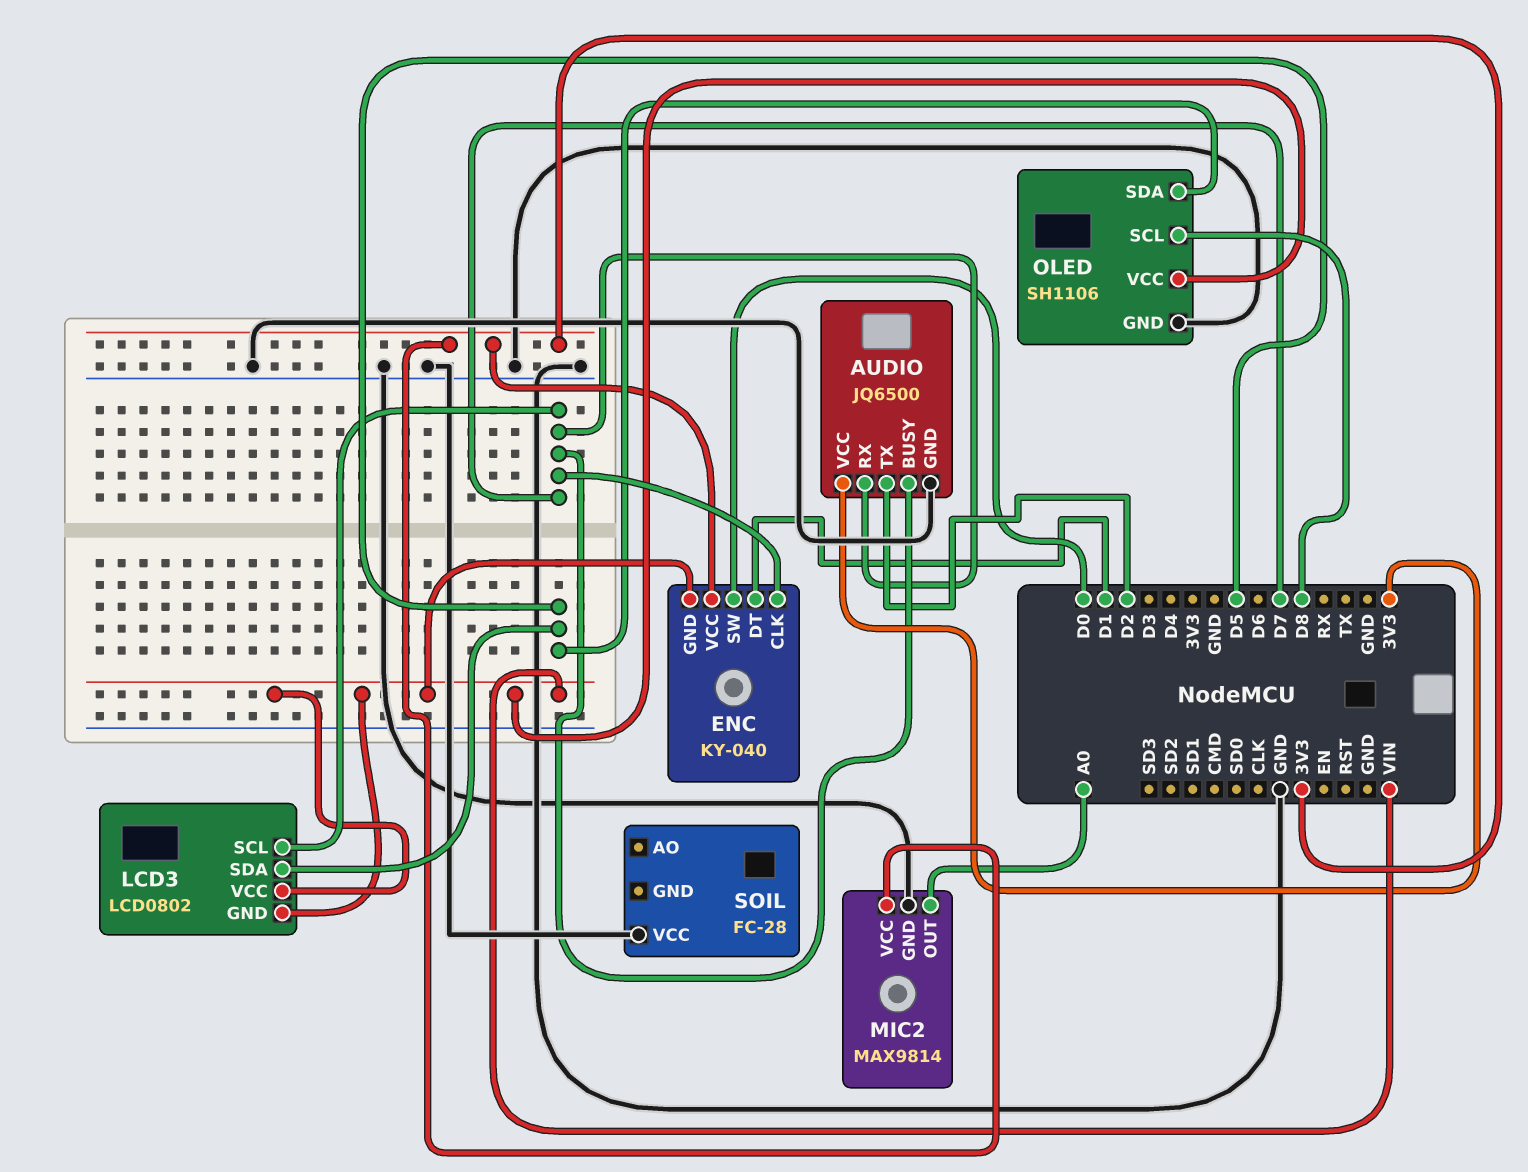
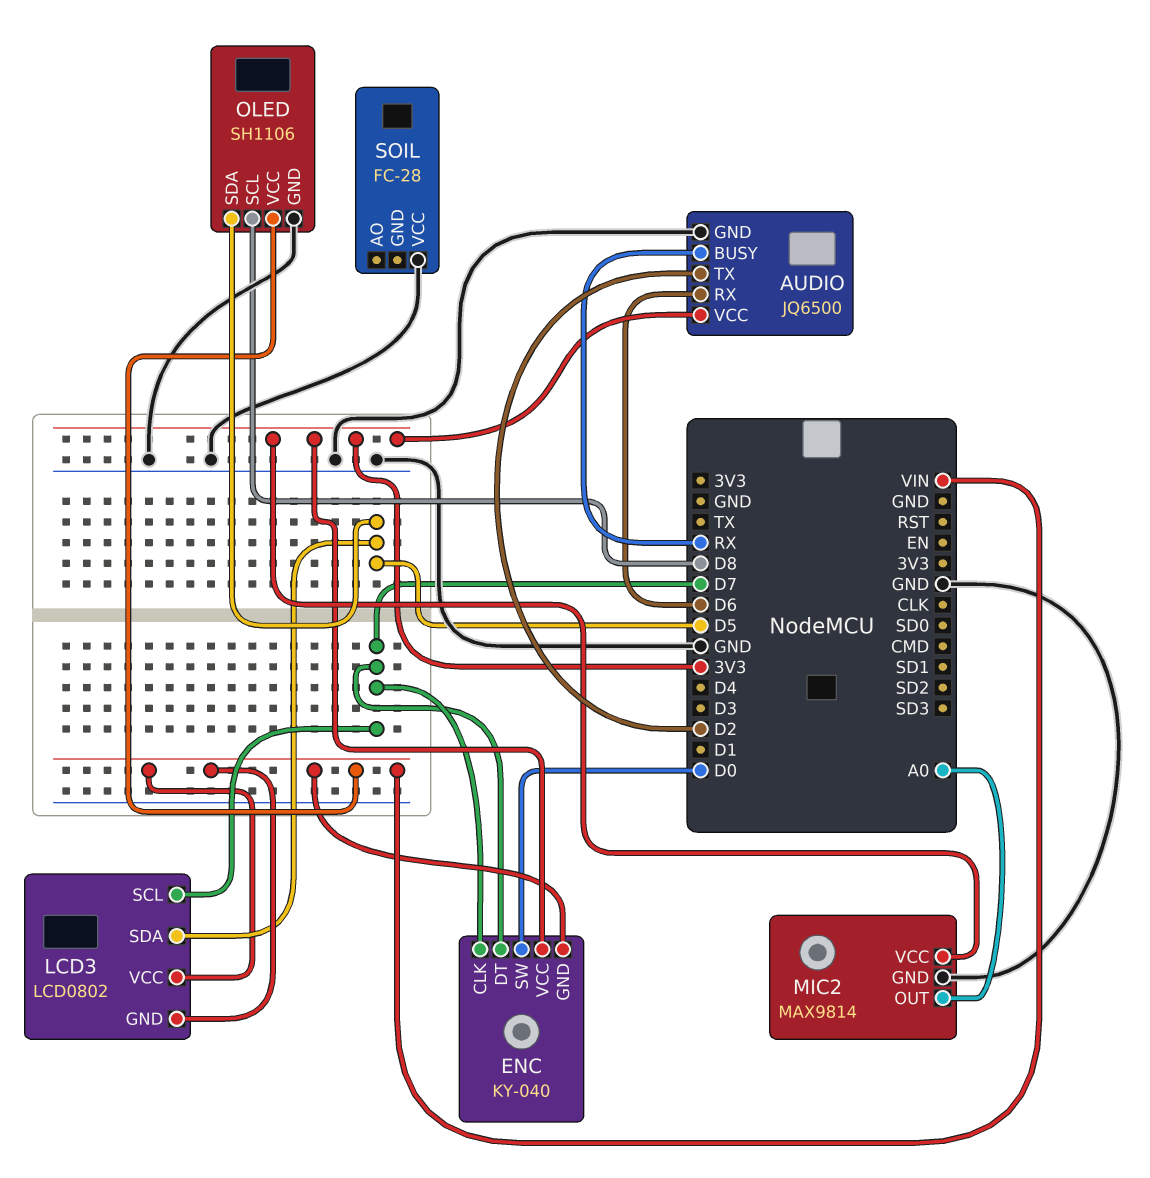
AUDIO pin BUSY: D7 -> RX
AUDIO pin RX: D7 -> D6
ENC pin DT: D1 -> D7

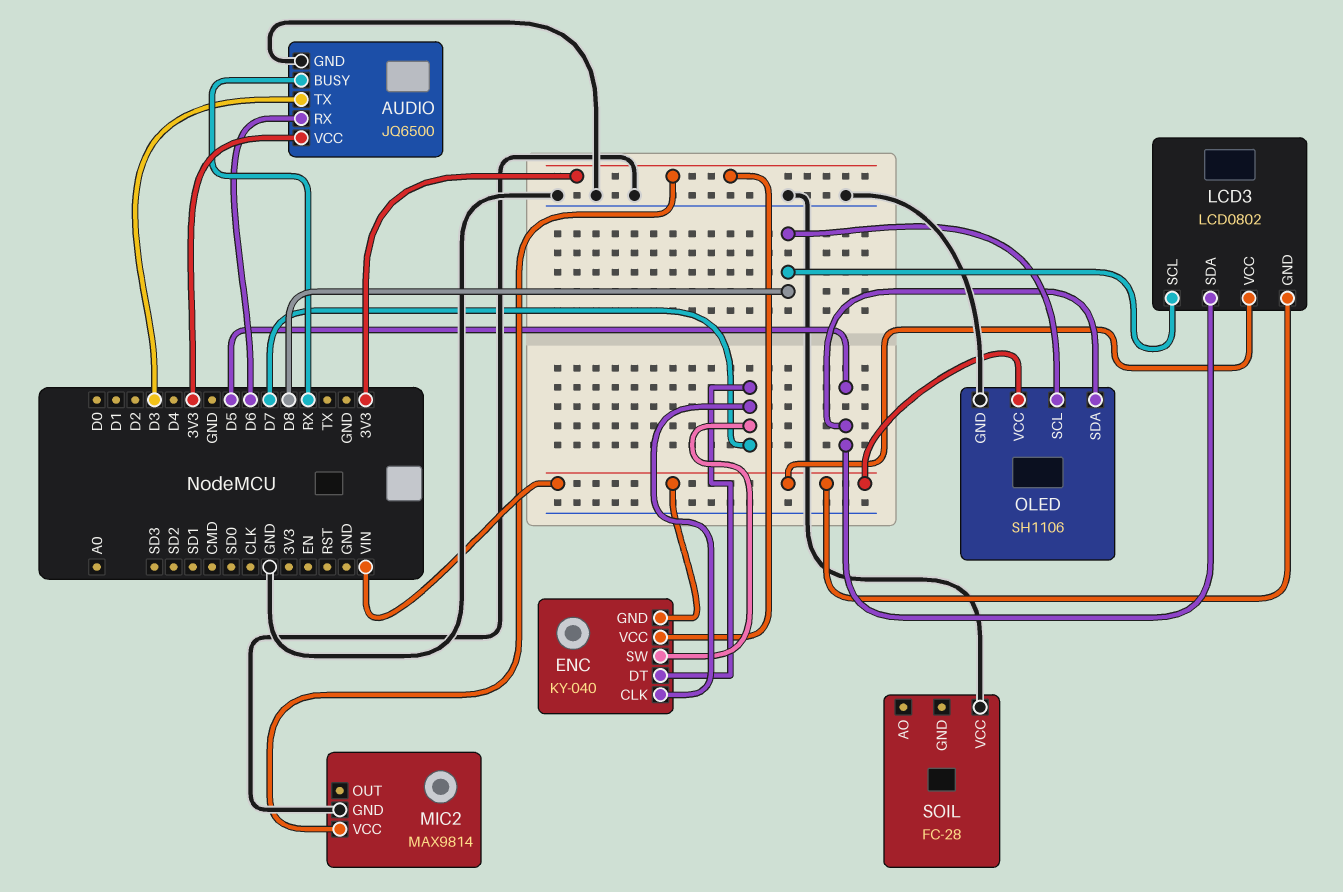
AUDIO pin TX: D2 -> D3
ENC pin SW: D0 -> D7
LCD3 pin SCL: D7 -> D8
MIC2 pin OUT: A0 -> none

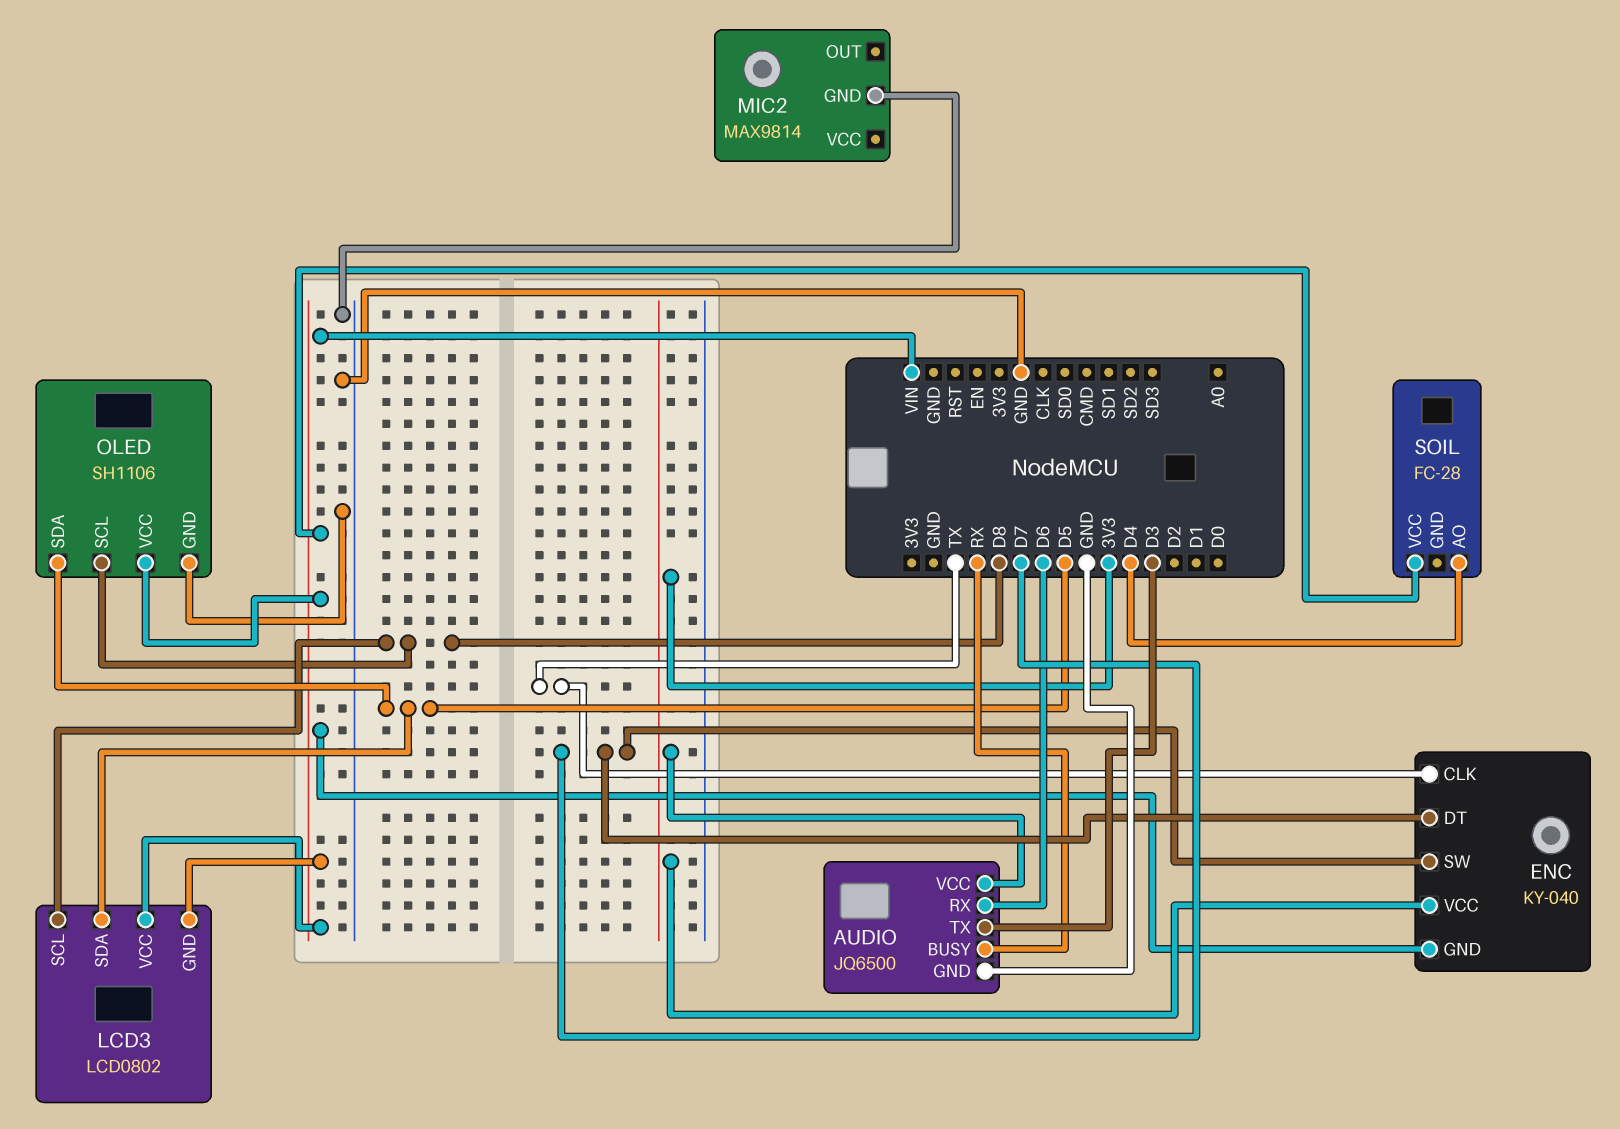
ENC pin CLK: D7 -> TX
MIC2 pin VCC: 3V3 -> none
SOIL pin AO: none -> D4
SOIL pin VCC: GND -> VIN

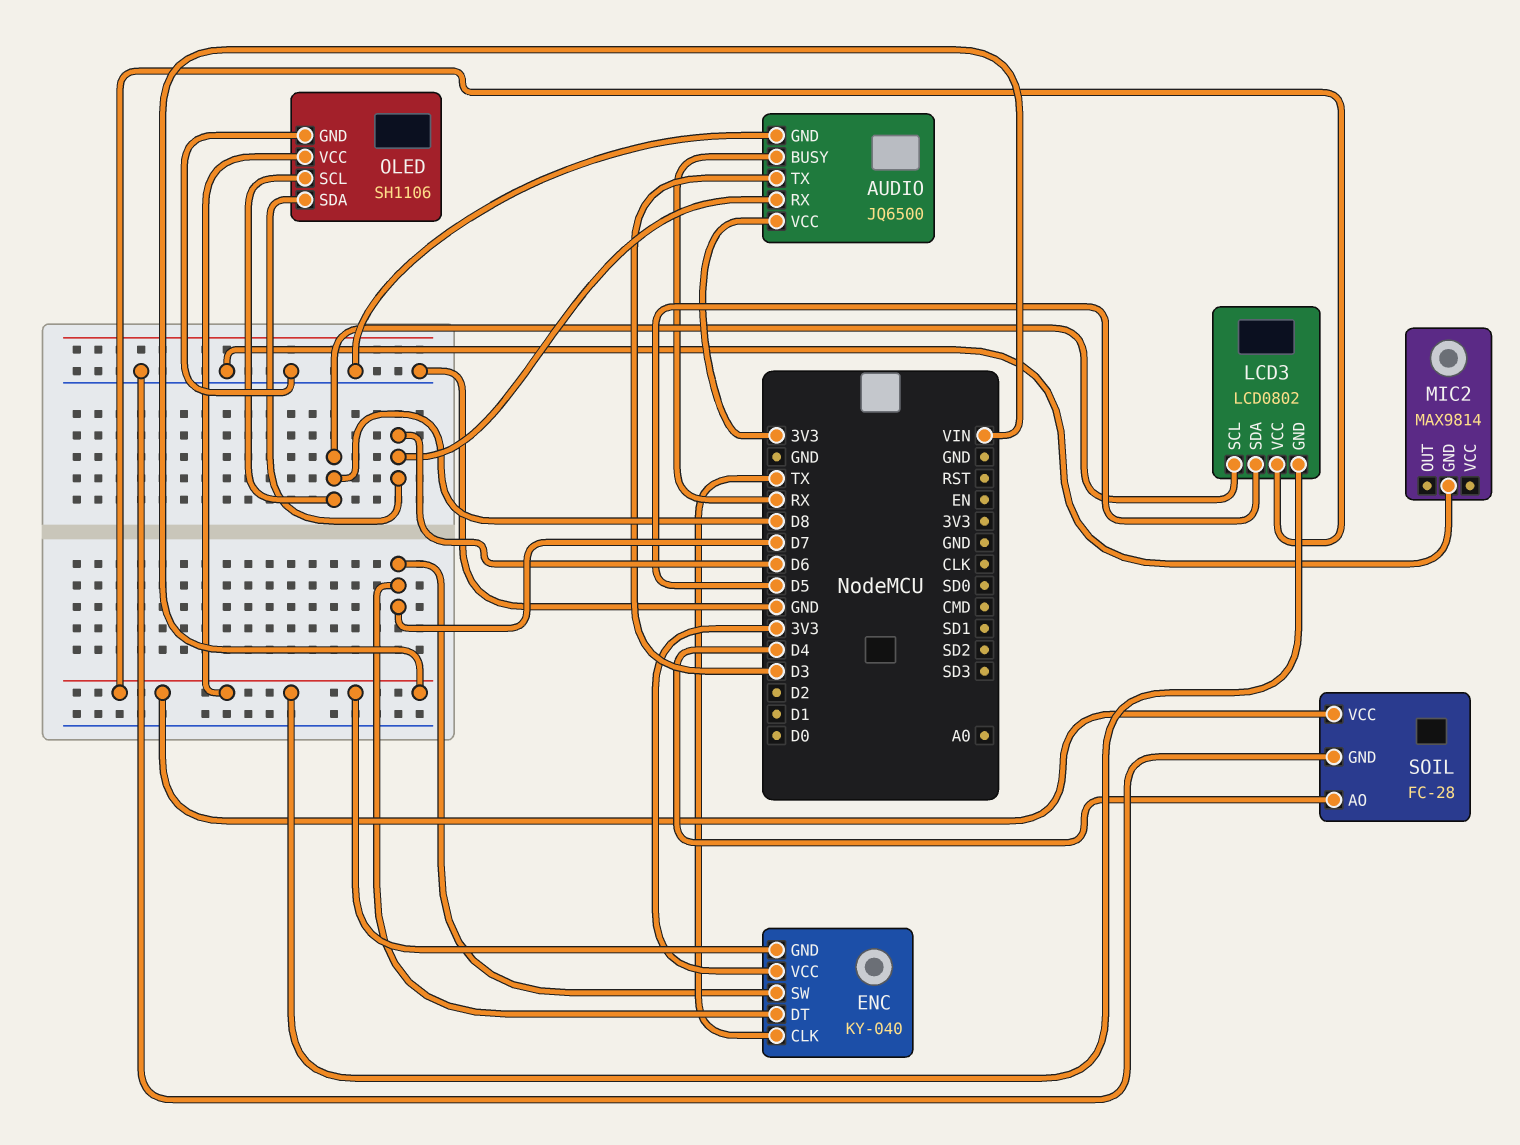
OLED pin SDA: D5 -> D6
SOIL pin GND: none -> GND

